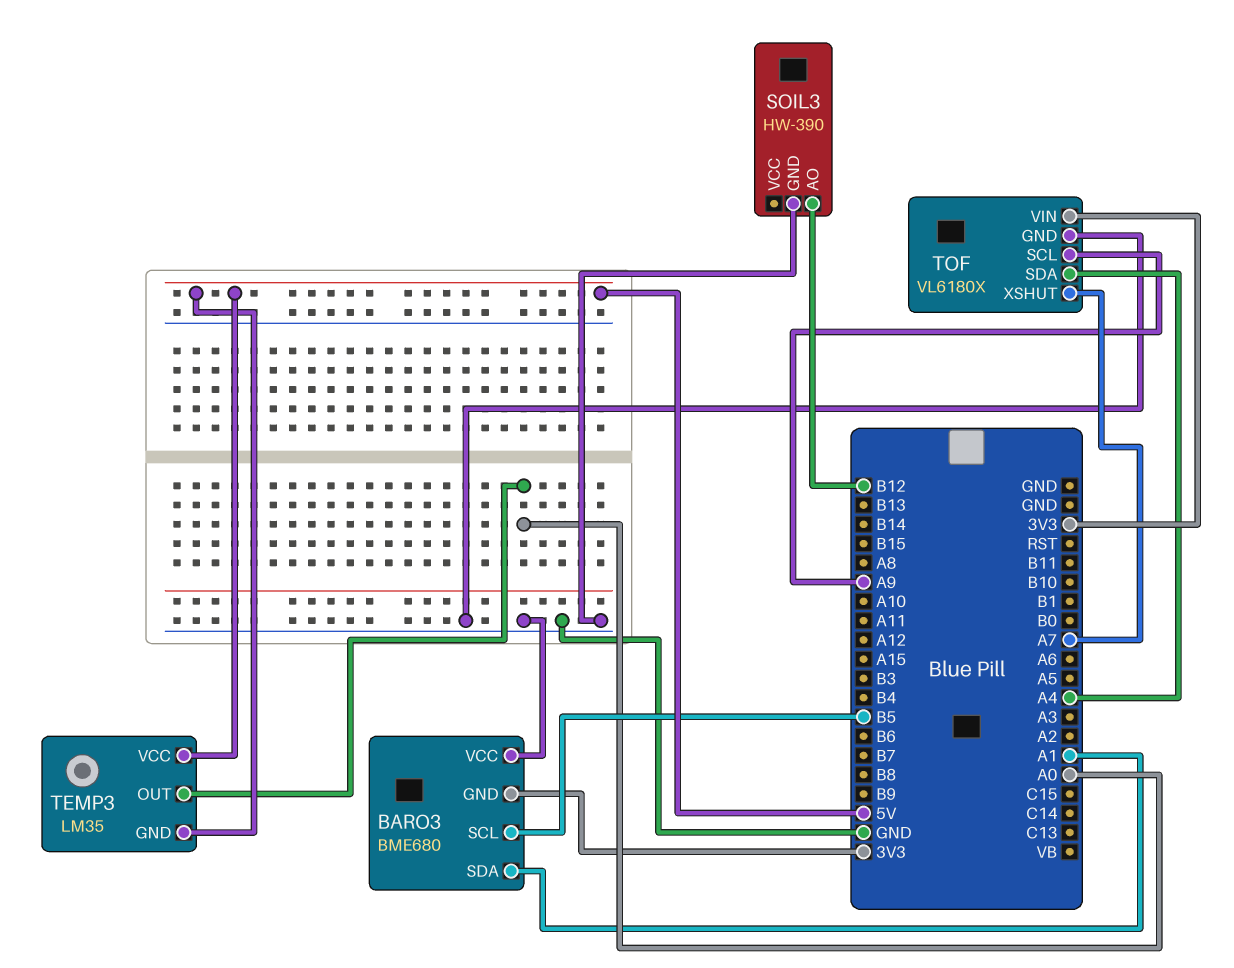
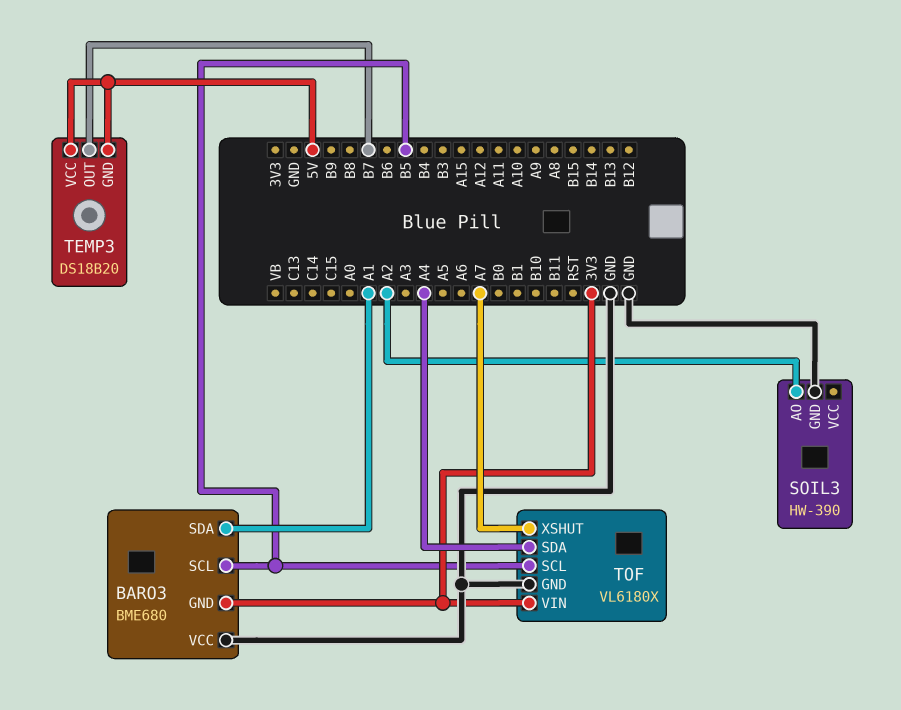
SOIL3 pin AO: B12 -> A2
TEMP3: LM35 -> DS18B20
TEMP3 pin OUT: A0 -> B7
TOF pin SCL: A9 -> B5

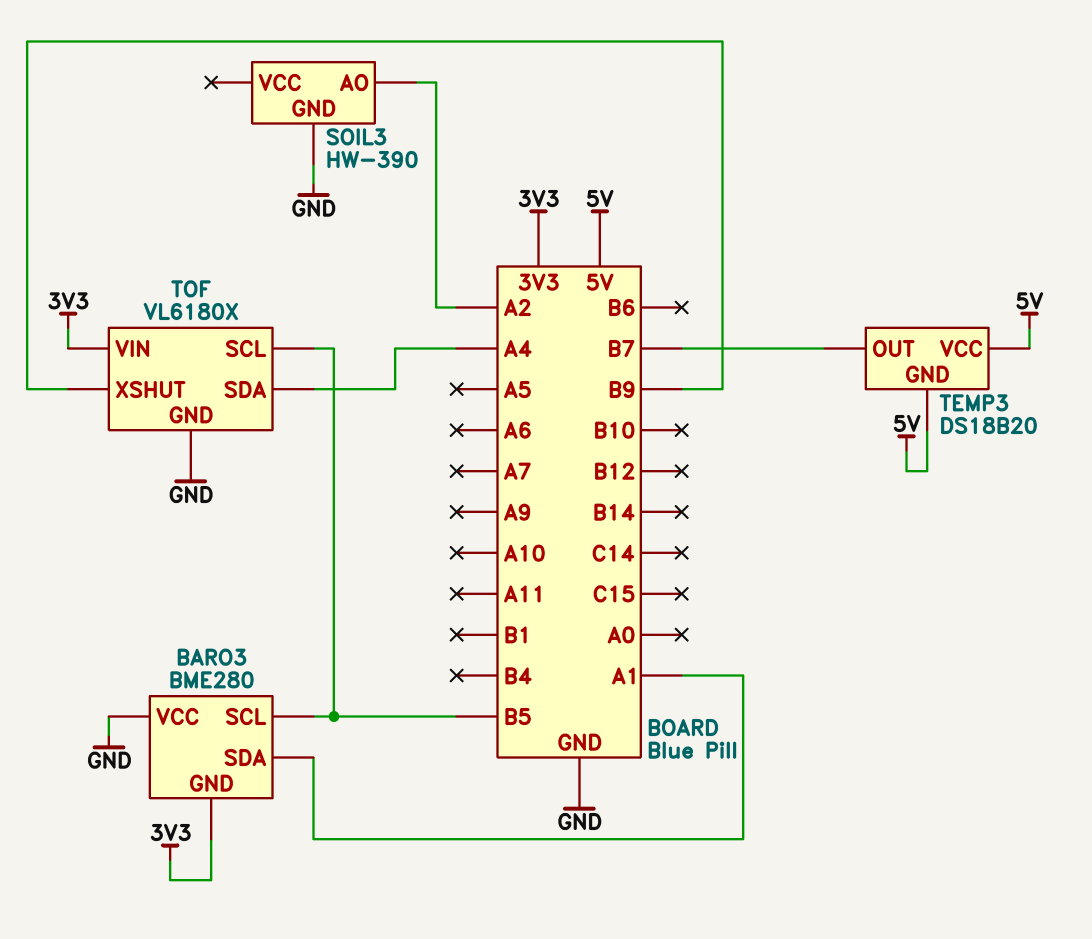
BARO3: BME680 -> BME280
TOF pin XSHUT: A7 -> B9

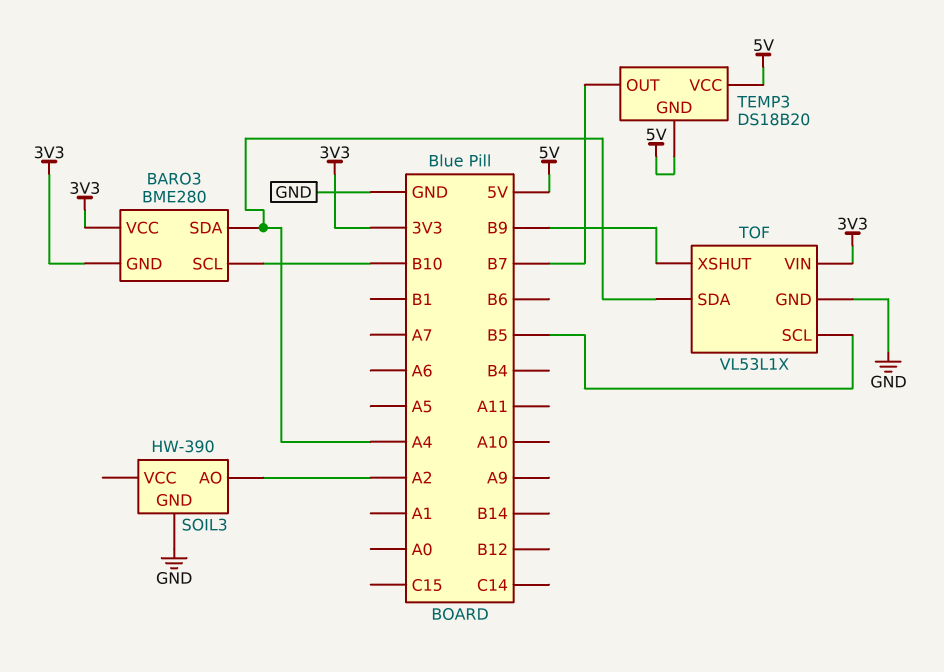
BARO3 pin SCL: B5 -> B10
BARO3 pin SDA: A1 -> A4
BARO3 pin VCC: GND -> 3V3
TOF: VL6180X -> VL53L1X

